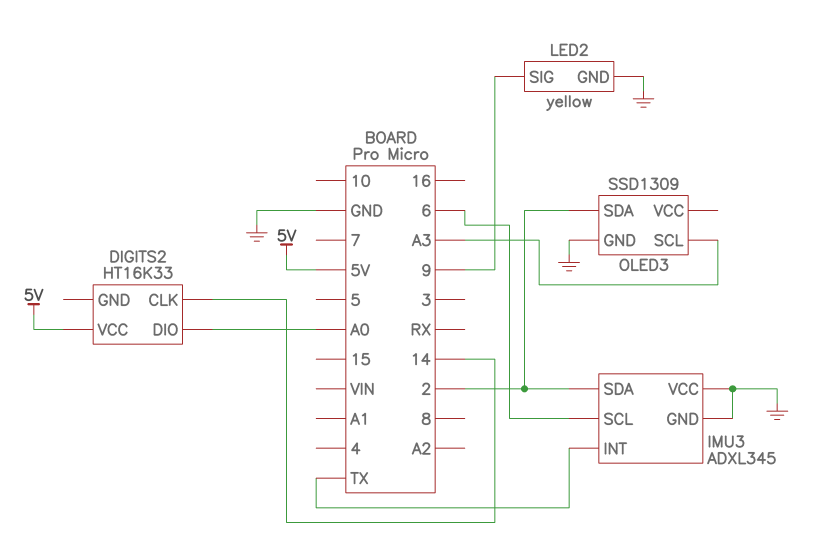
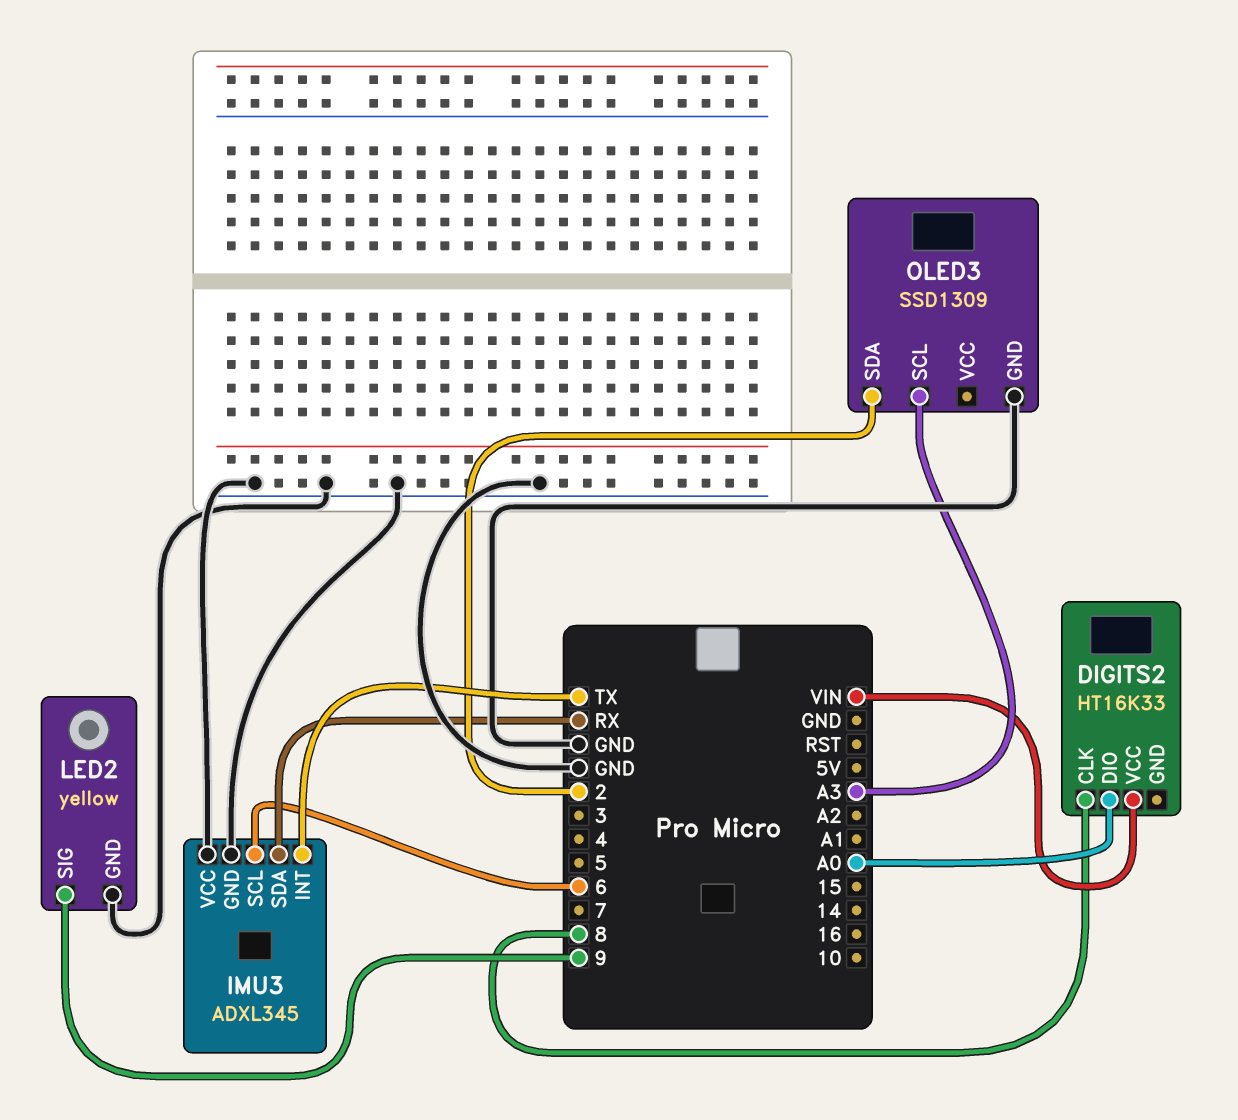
DIGITS2 pin CLK: 14 -> 8
DIGITS2 pin VCC: 5V -> VIN
IMU3 pin SDA: 2 -> RX

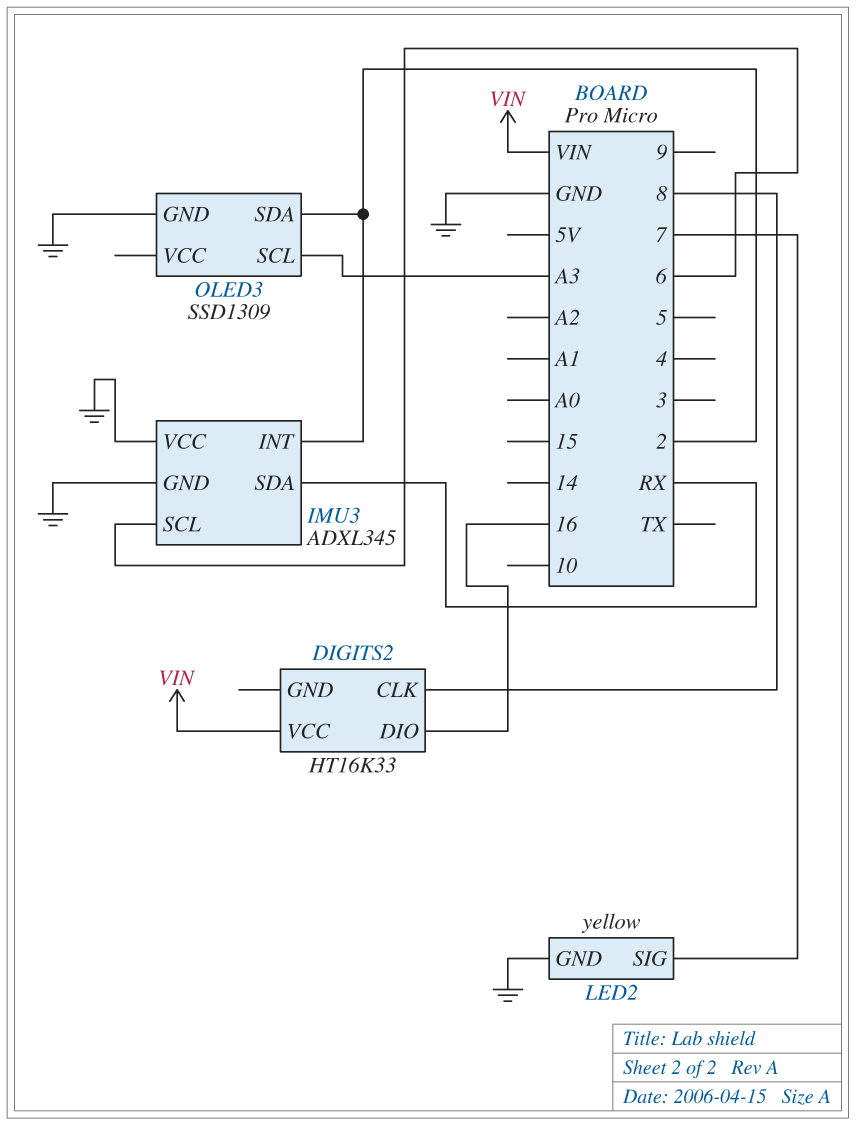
DIGITS2 pin DIO: A0 -> 16
IMU3 pin INT: TX -> 2
LED2 pin SIG: 9 -> 7

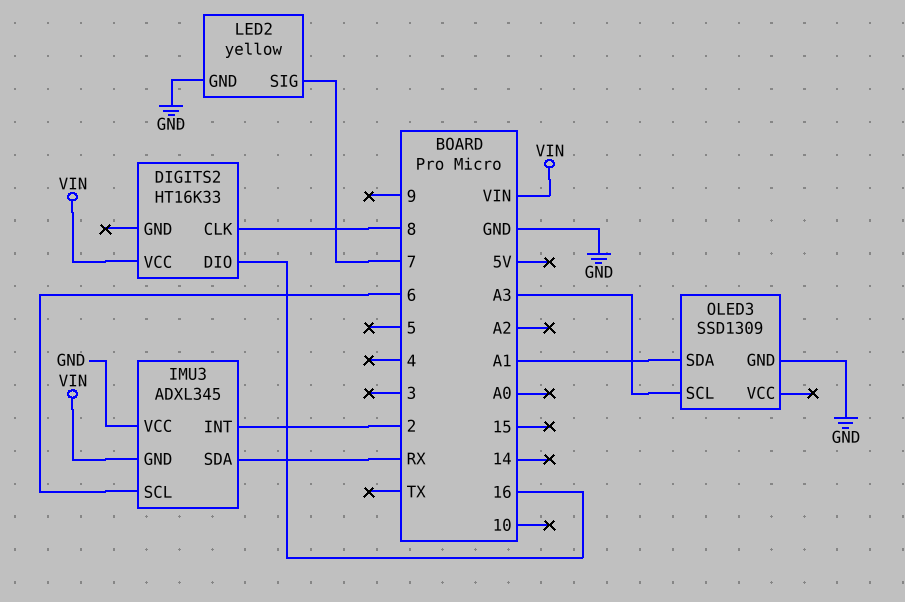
IMU3 pin GND: GND -> VIN
OLED3 pin SDA: 2 -> A1

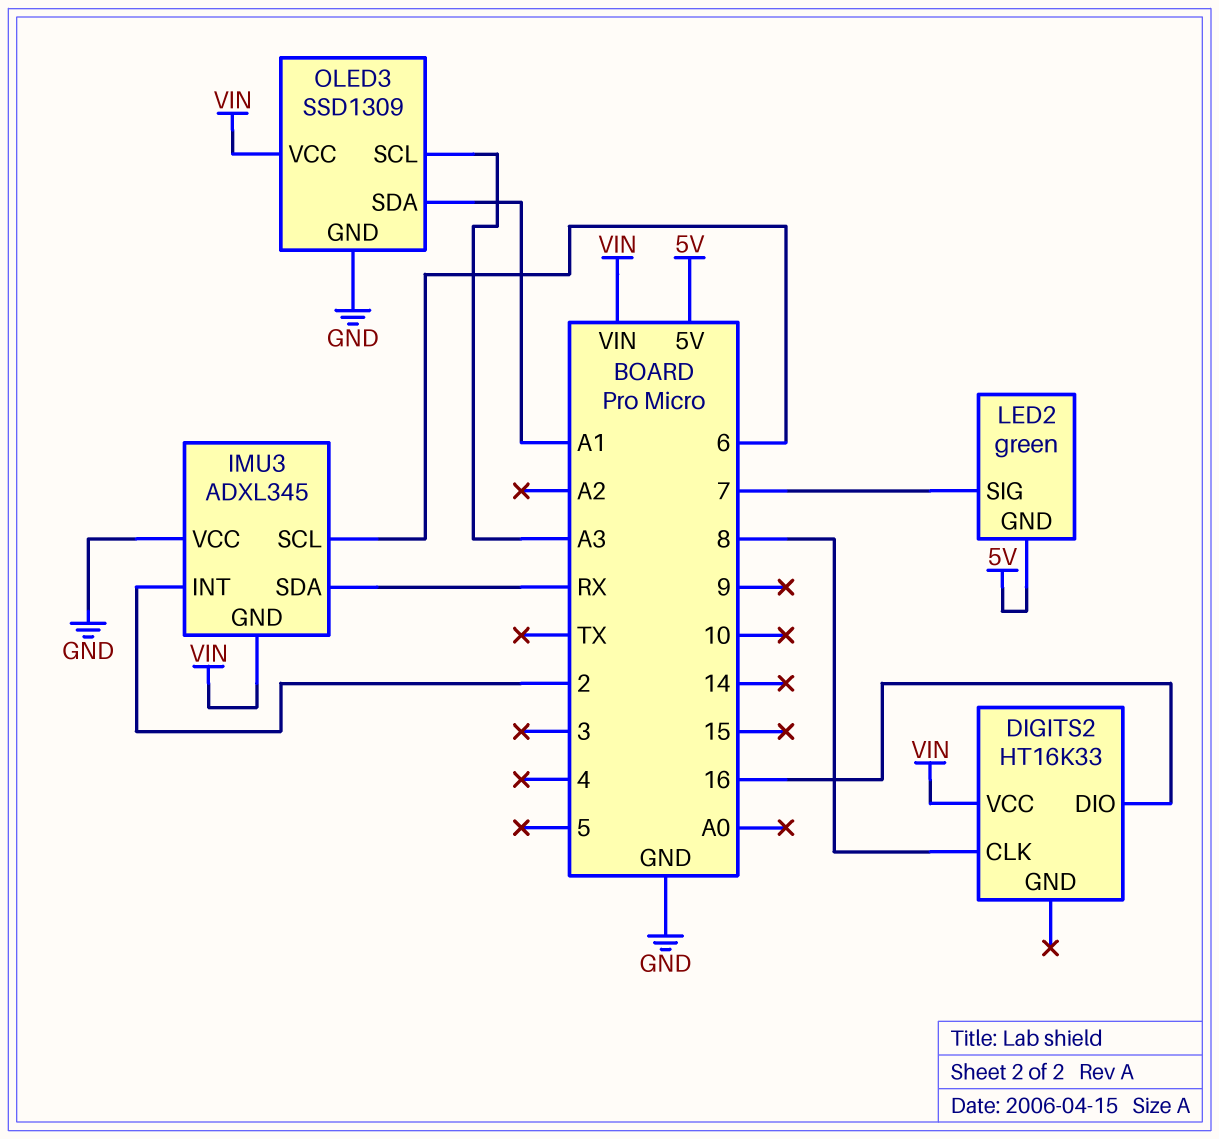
LED2: yellow -> green
LED2 pin GND: GND -> 5V
OLED3 pin VCC: none -> VIN

